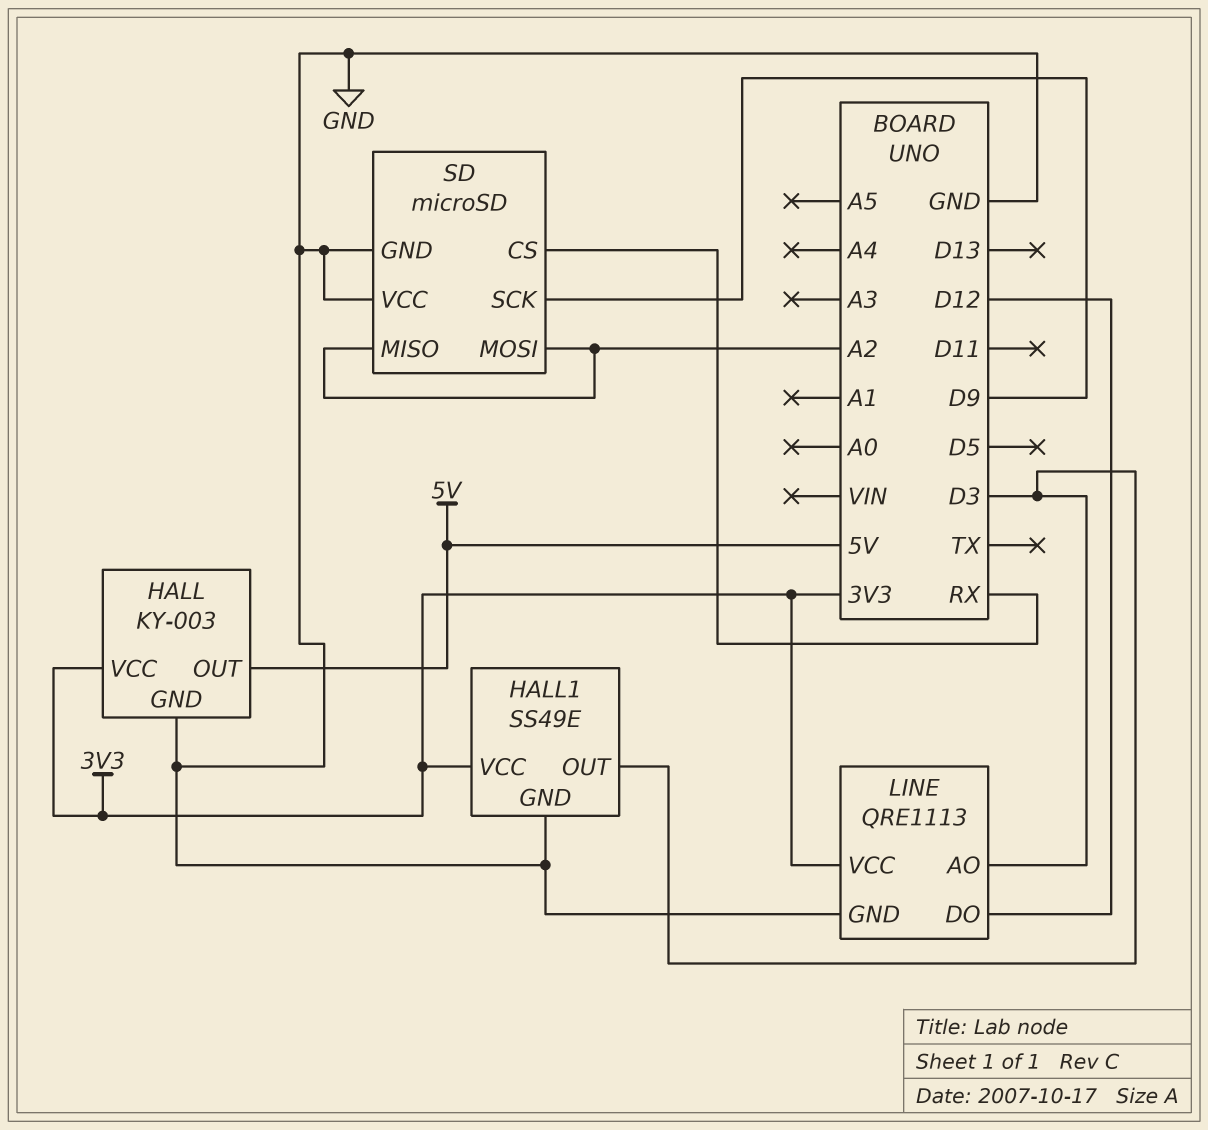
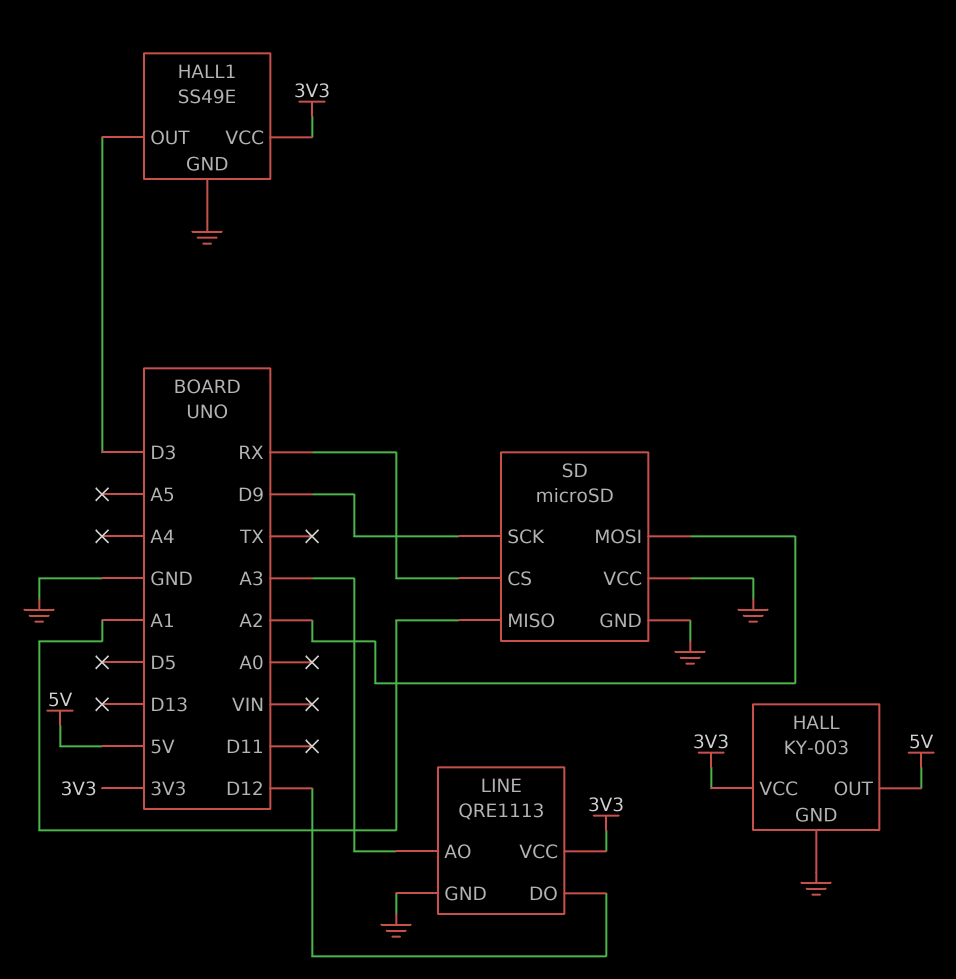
LINE pin AO: D3 -> A3
SD pin MISO: A2 -> A1

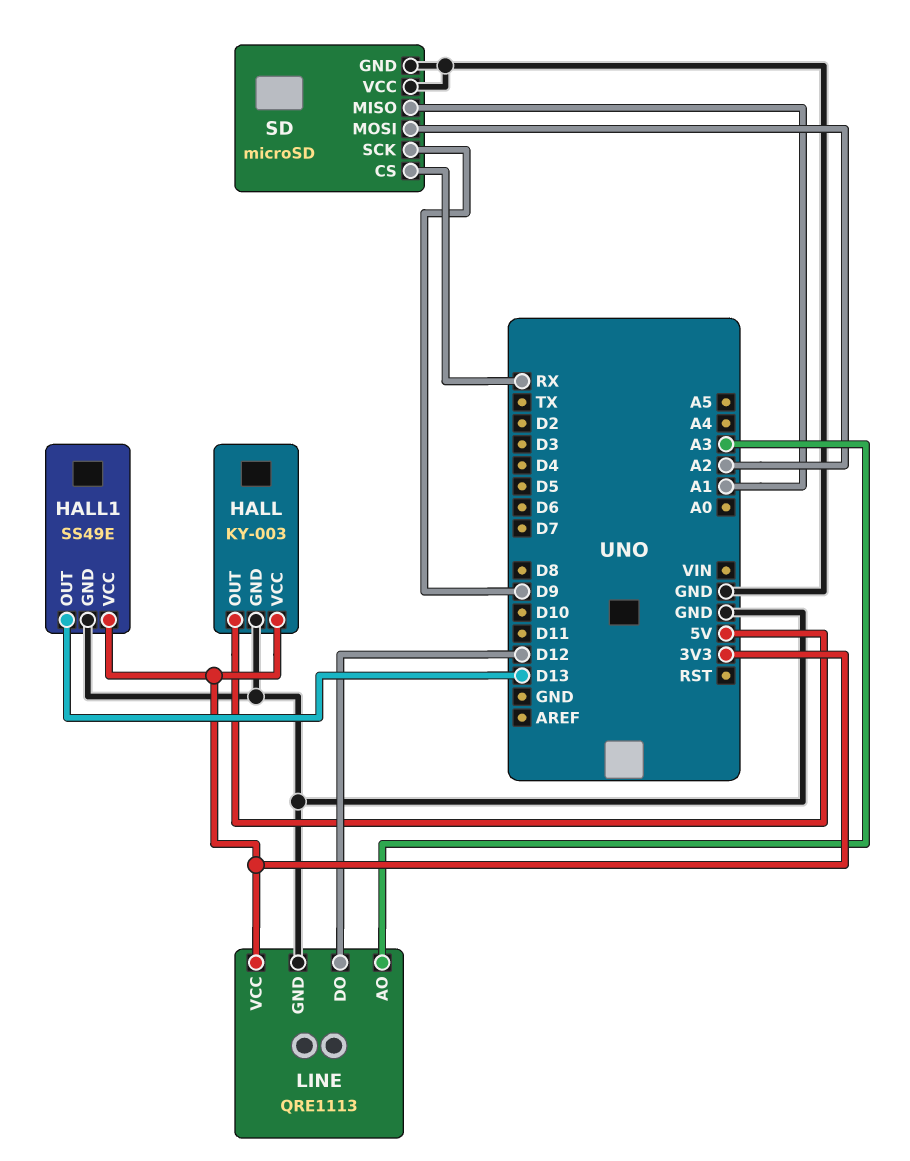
HALL1 pin OUT: D3 -> D13

